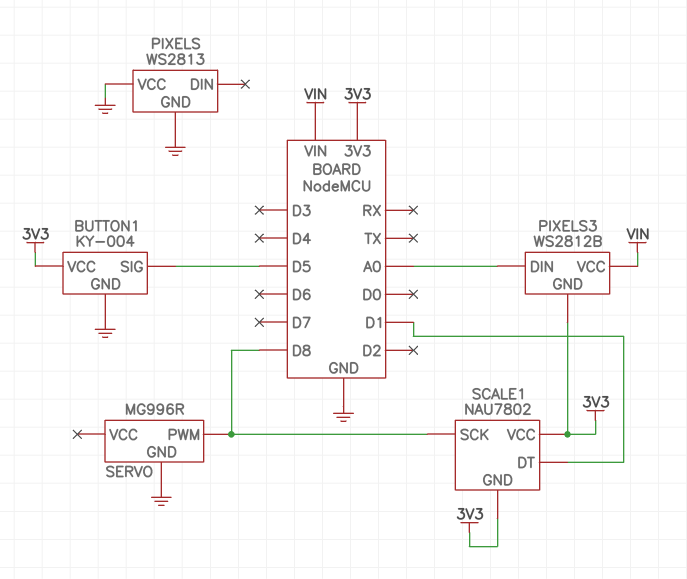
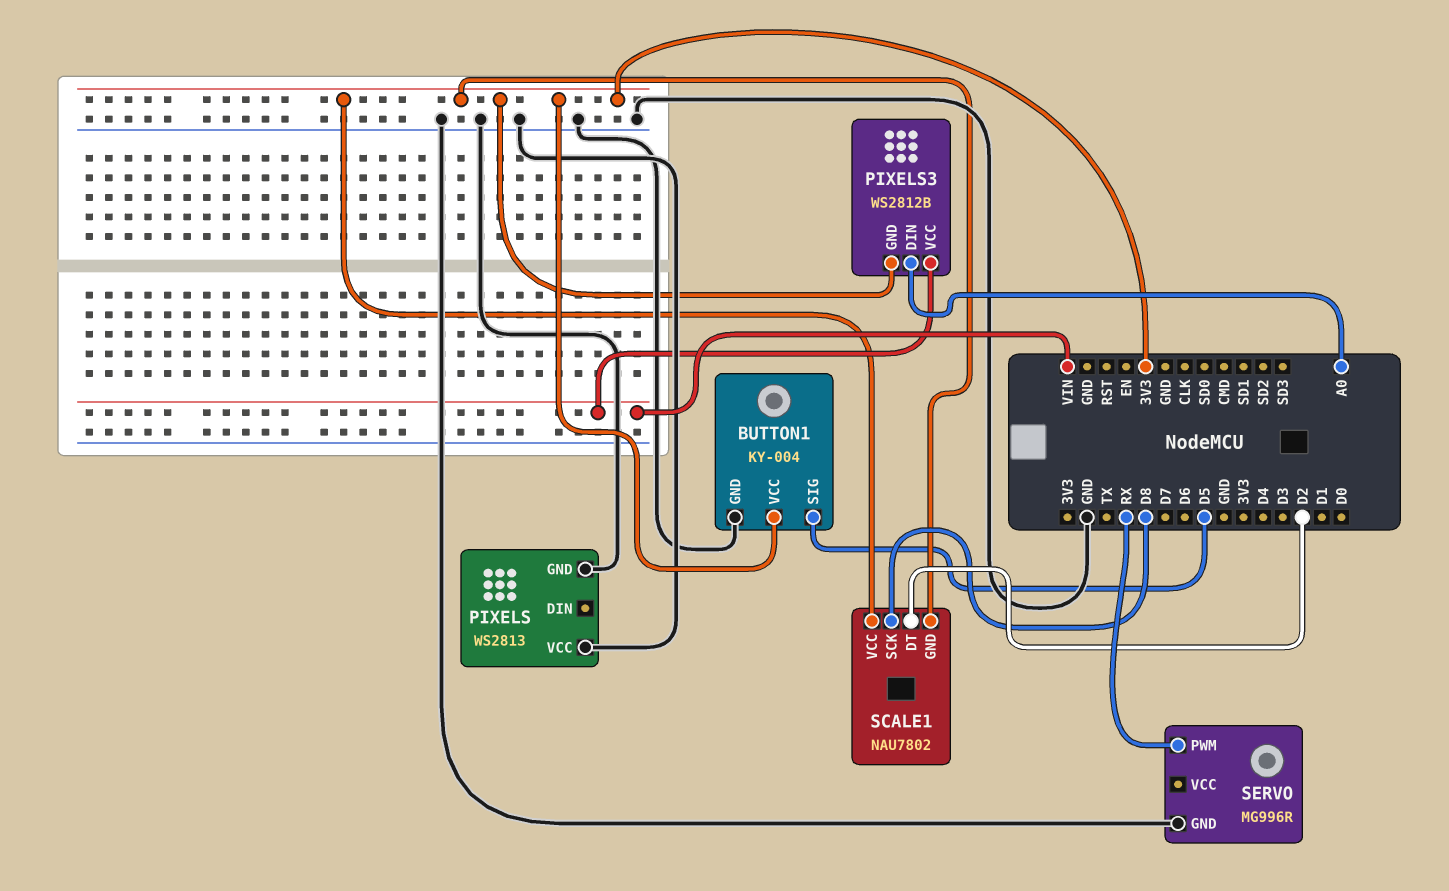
SCALE1 pin DT: D1 -> D2
SERVO pin PWM: D8 -> RX

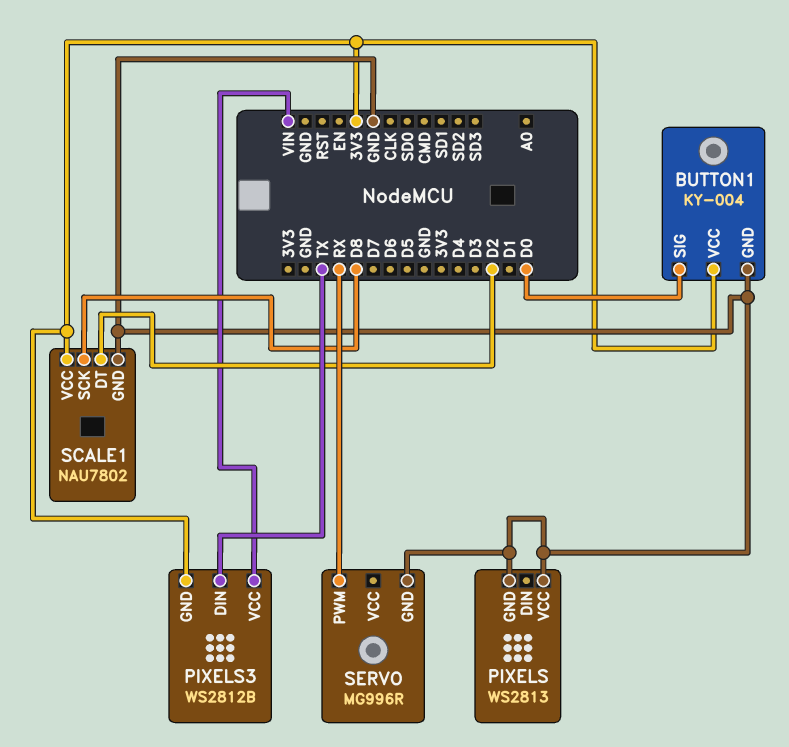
BUTTON1 pin SIG: D5 -> D0
PIXELS3 pin DIN: A0 -> TX
SCALE1 pin GND: 3V3 -> GND

